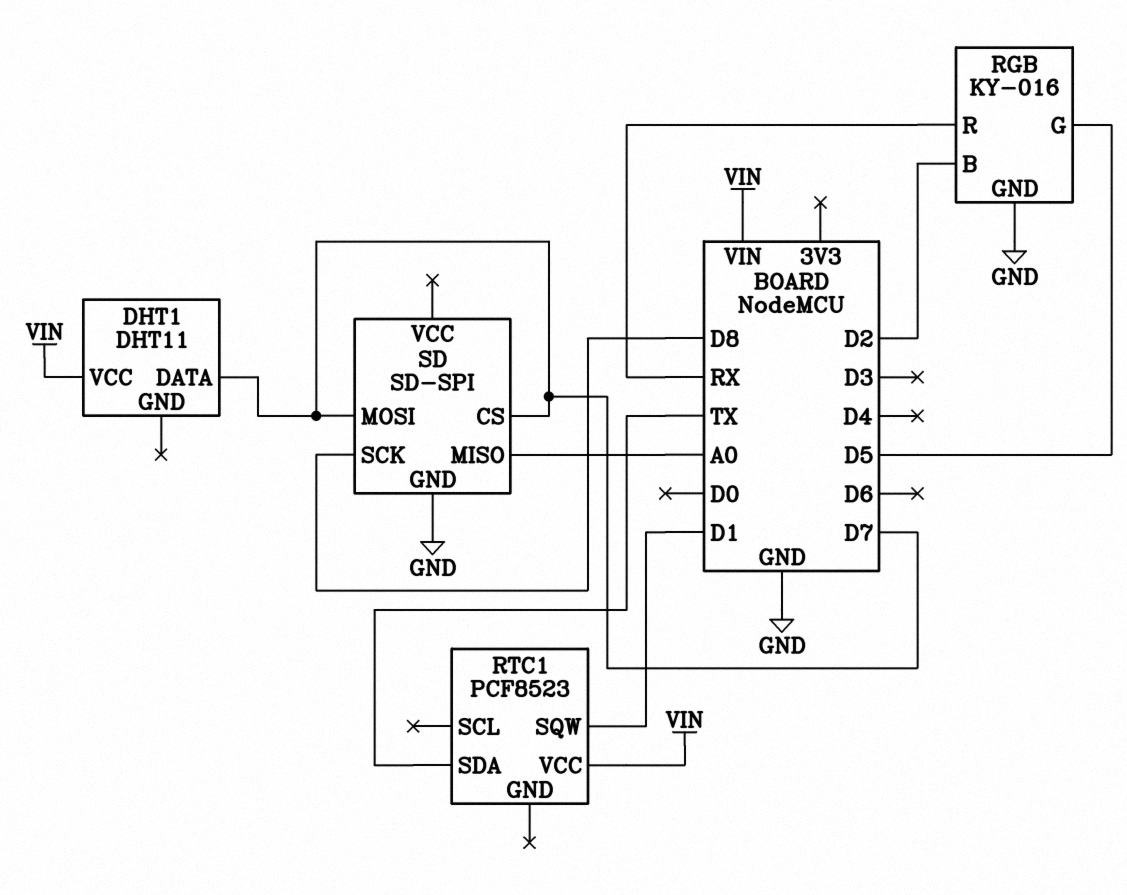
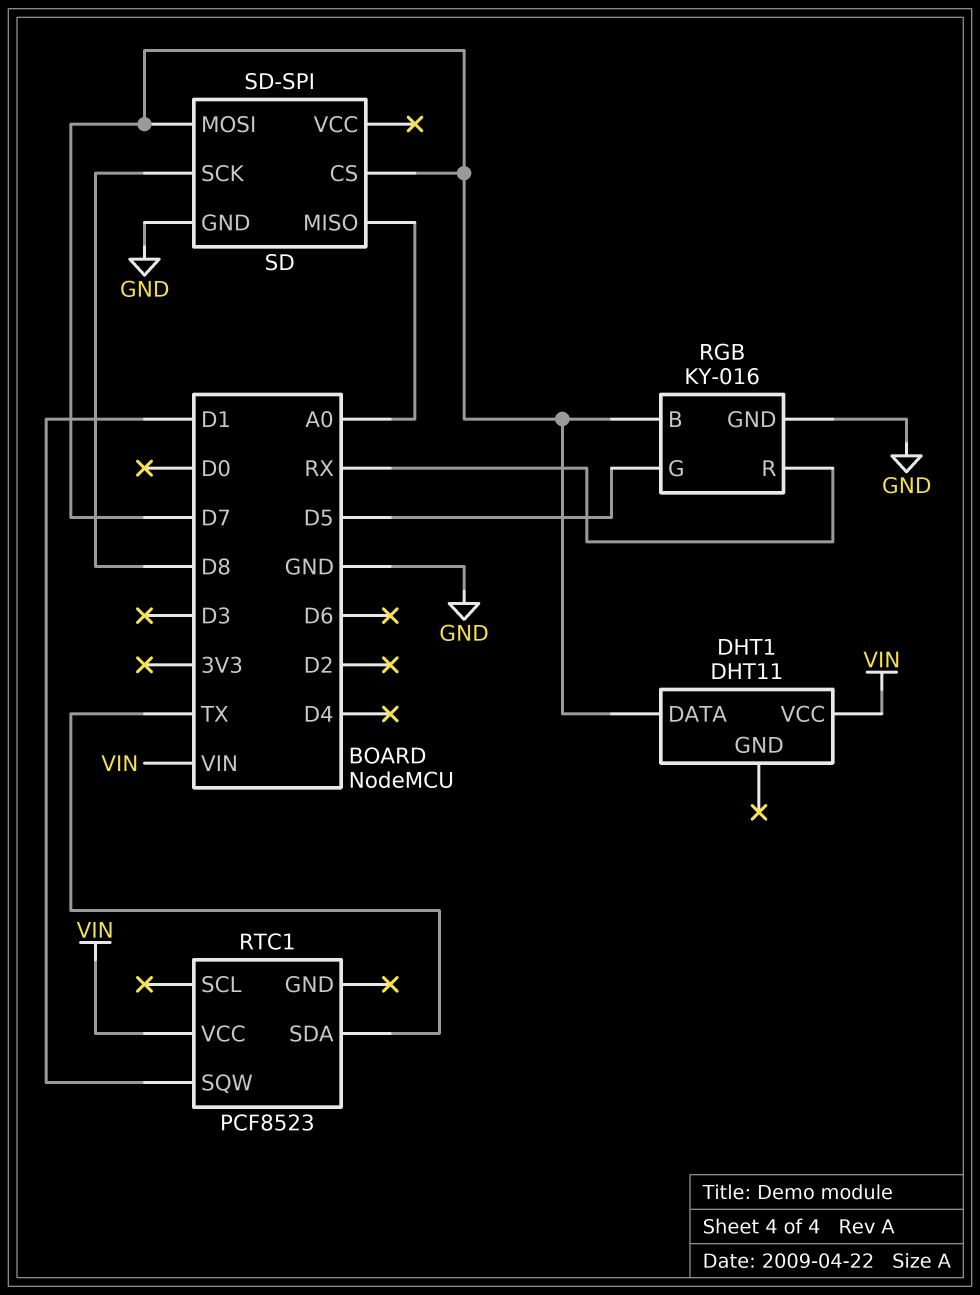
RGB pin B: D2 -> D7

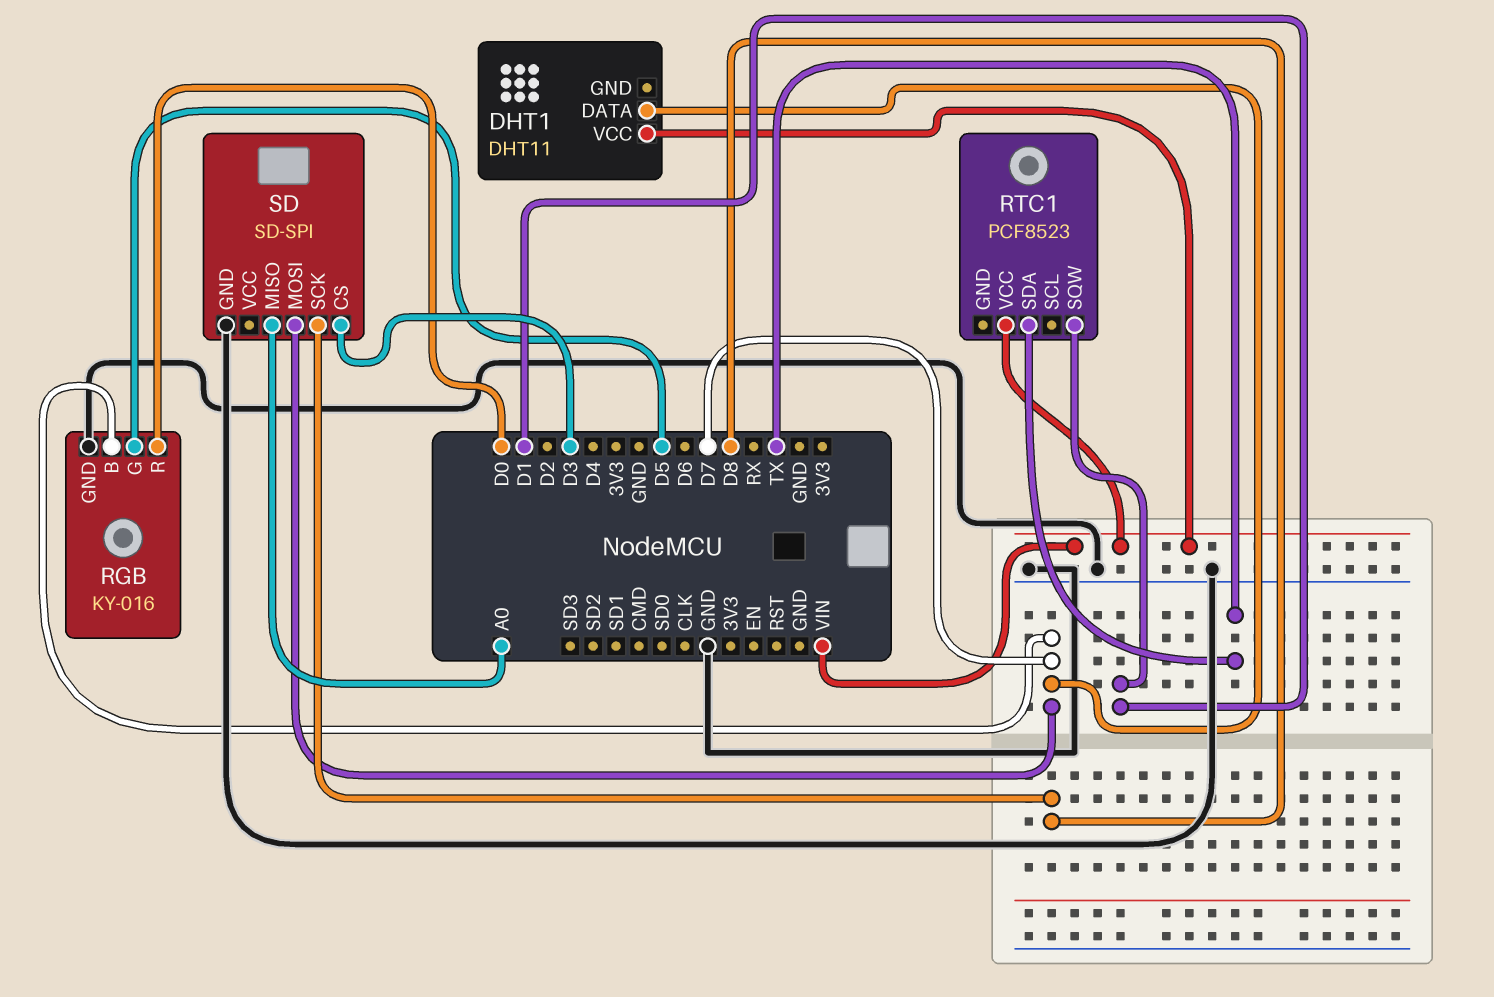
RGB pin R: RX -> D0
SD pin CS: D7 -> D3

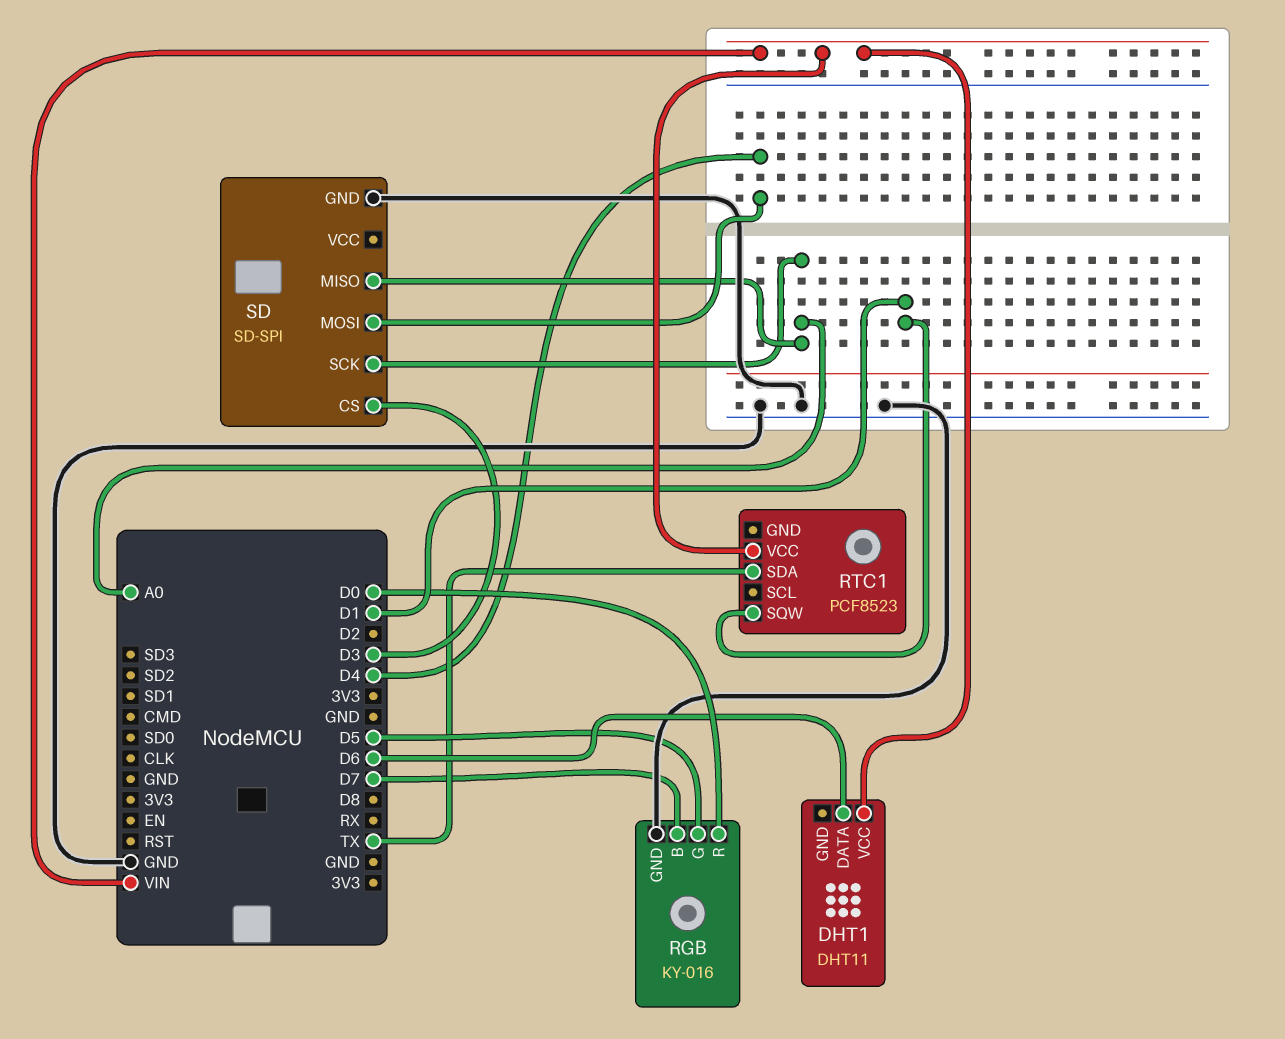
DHT1 pin DATA: D7 -> D6
SD pin MOSI: D7 -> D4
SD pin SCK: D8 -> A0

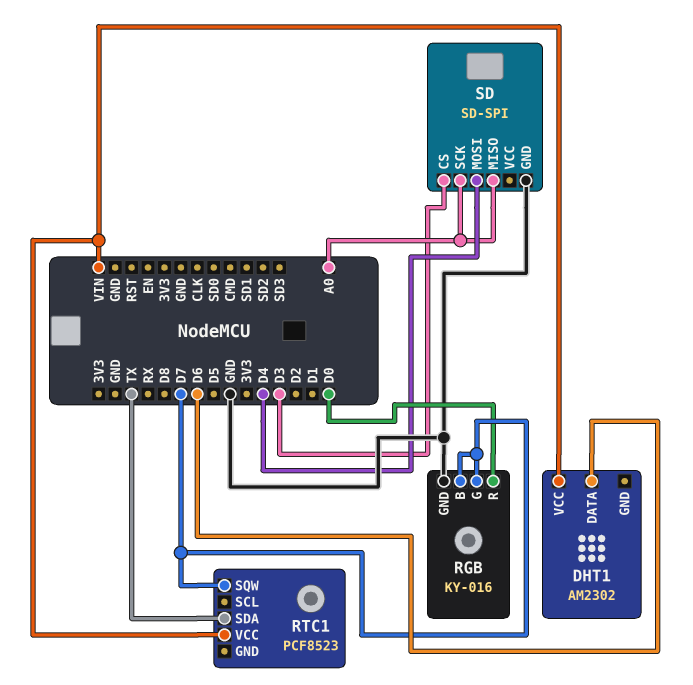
DHT1: DHT11 -> AM2302
RGB pin G: D5 -> D7
RTC1 pin SQW: D1 -> D7

